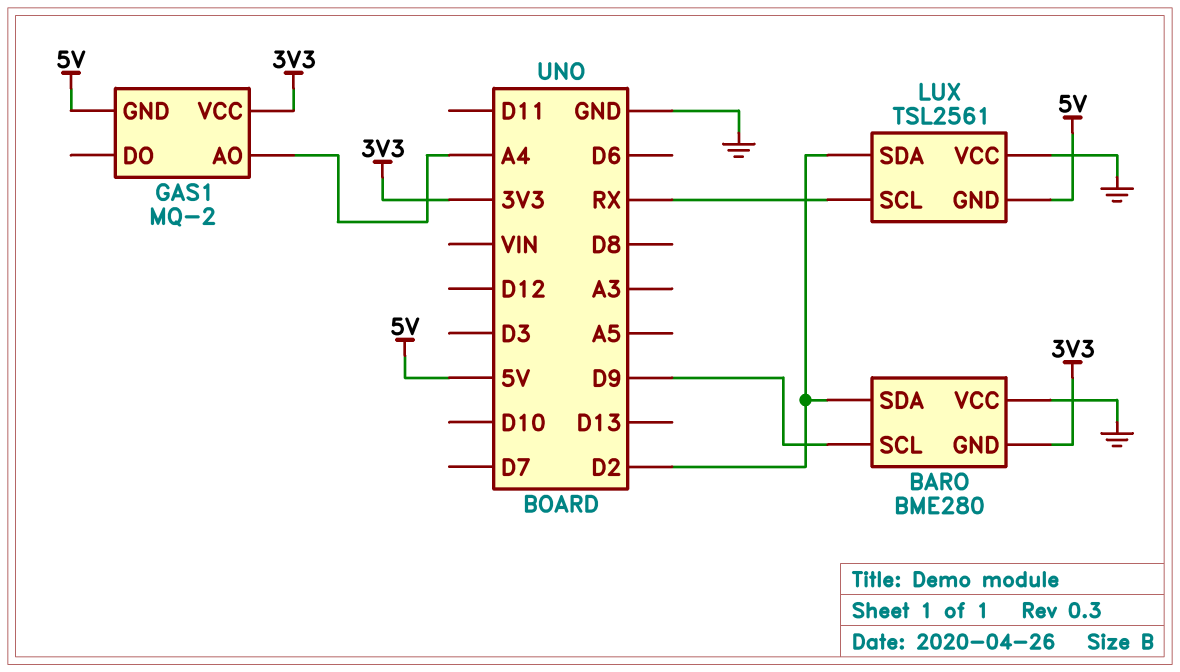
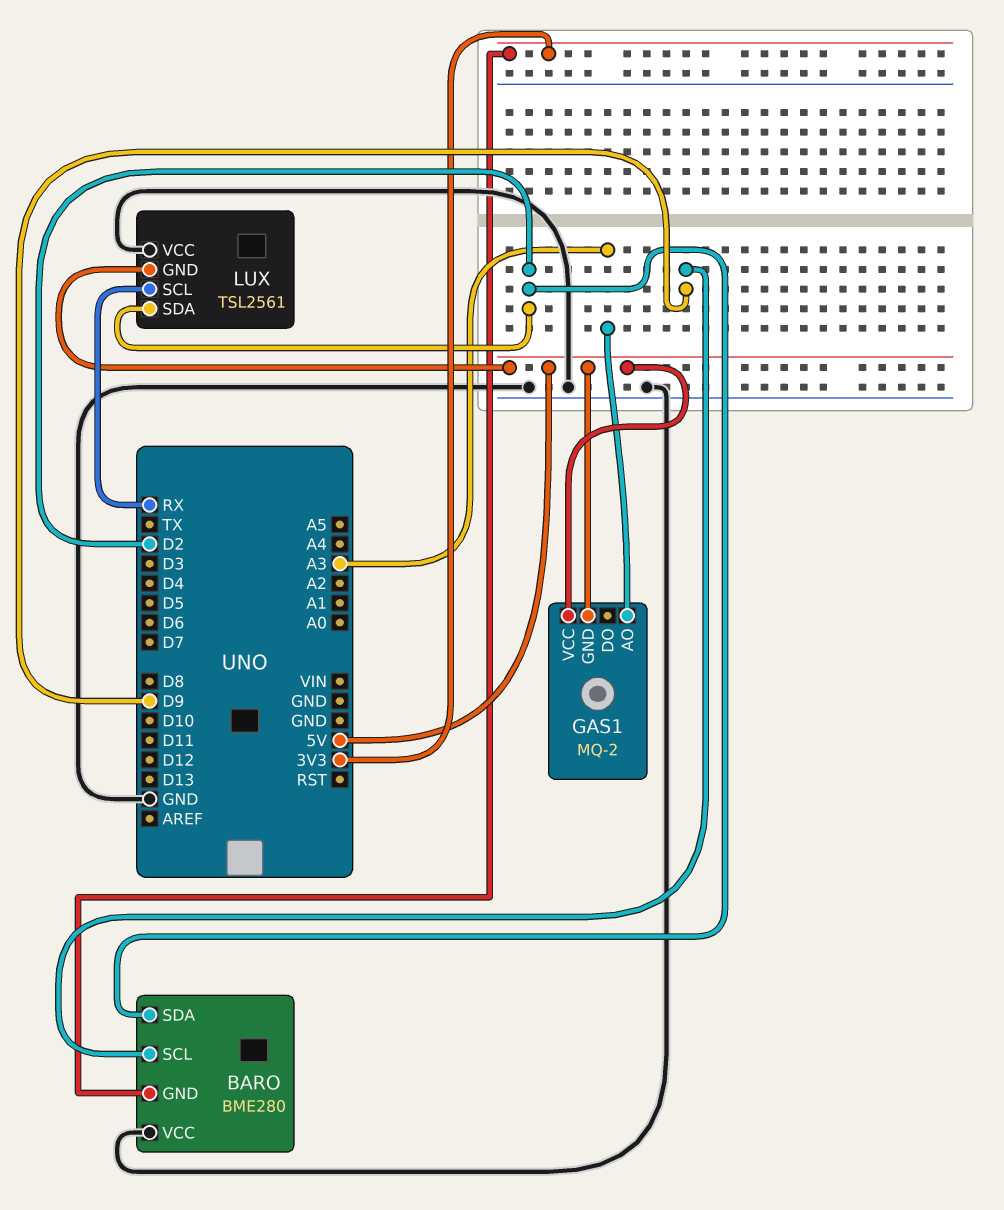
GAS1 pin AO: A4 -> A3
GAS1 pin VCC: 3V3 -> 5V

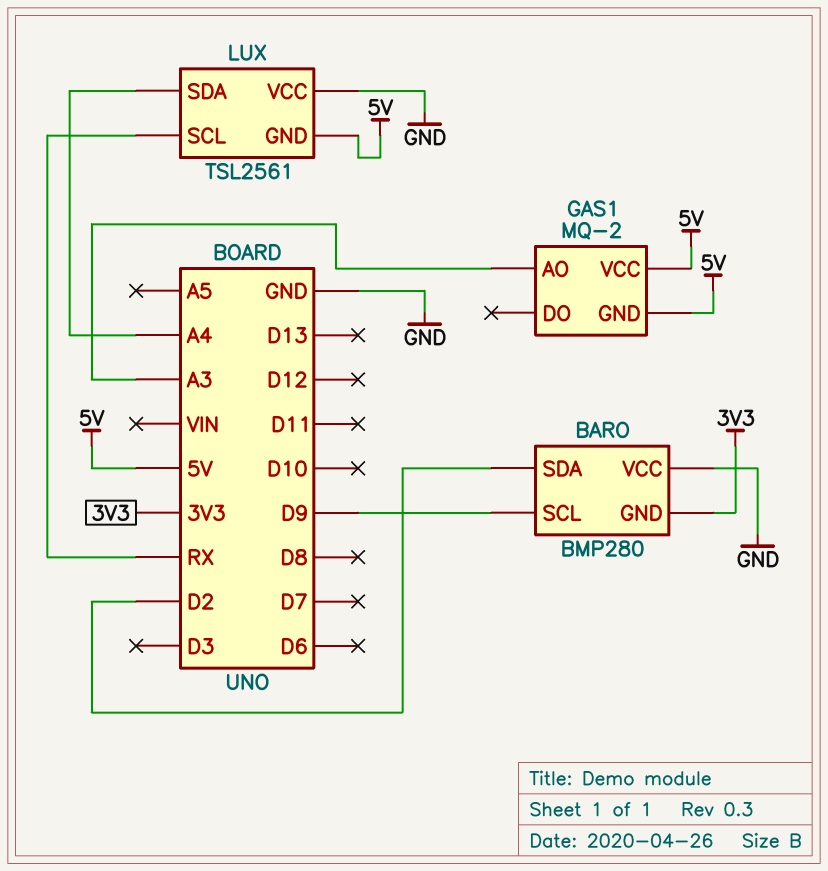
BARO: BME280 -> BMP280
LUX pin SDA: D2 -> A4

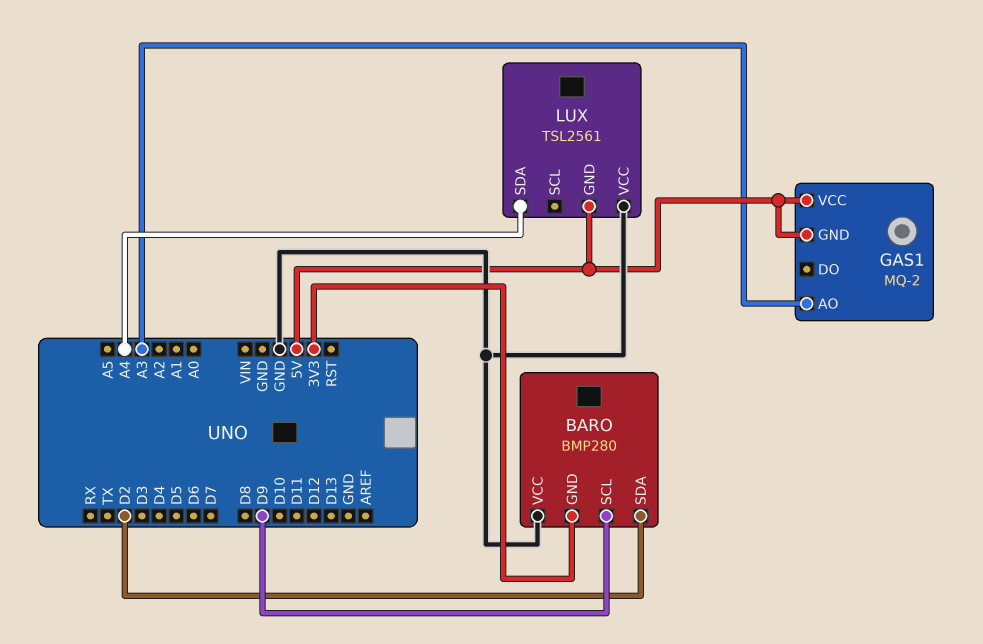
LUX pin SCL: RX -> none

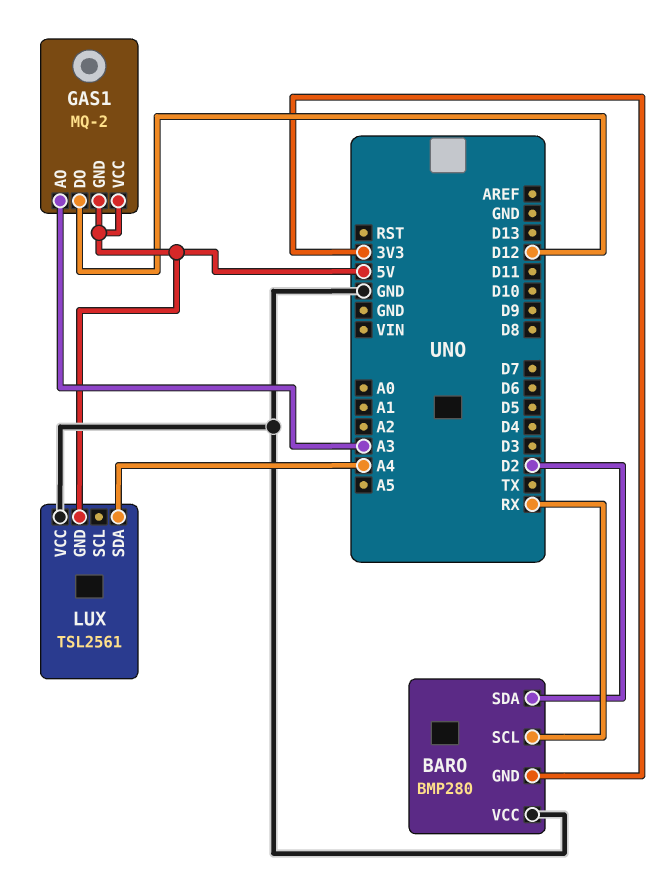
BARO pin SCL: D9 -> RX
GAS1 pin DO: none -> D12

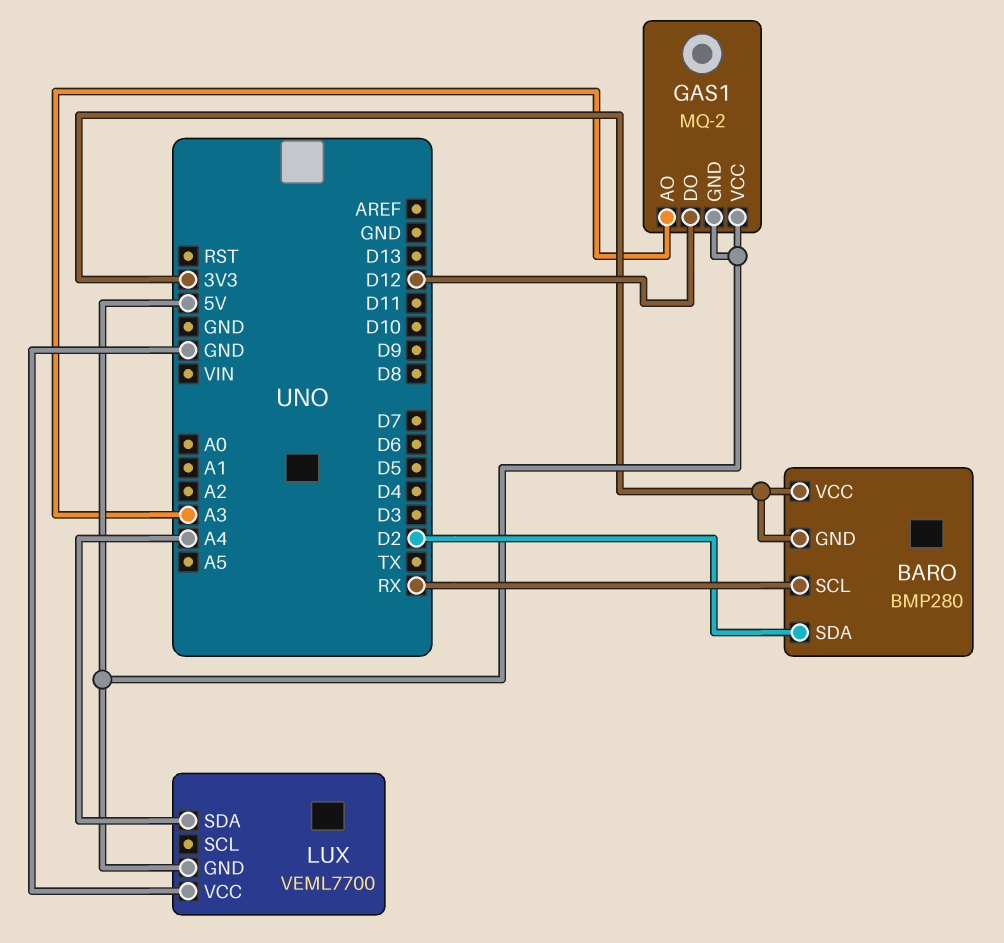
BARO pin VCC: GND -> 3V3
LUX: TSL2561 -> VEML7700

